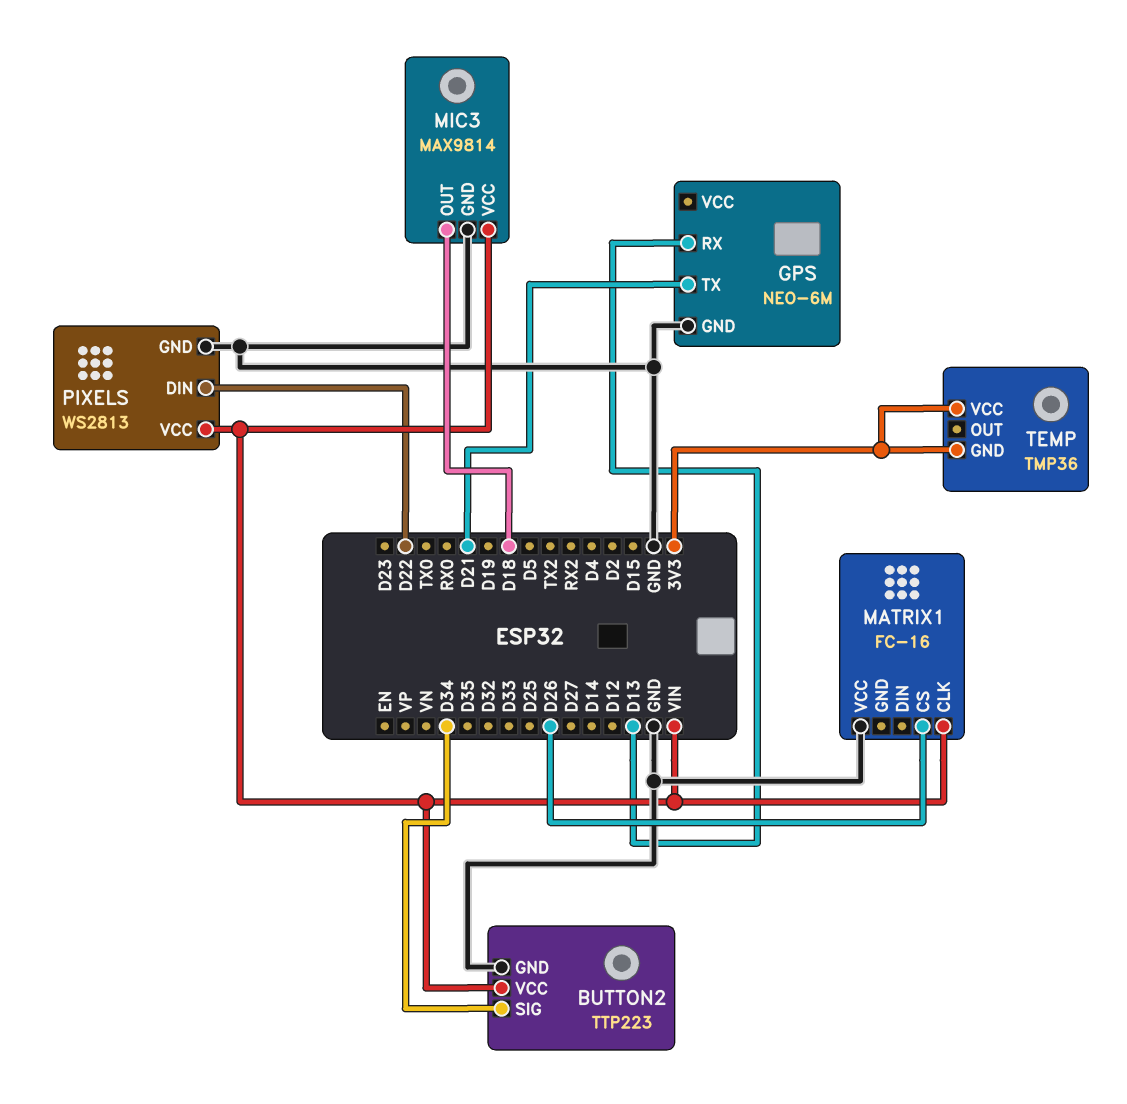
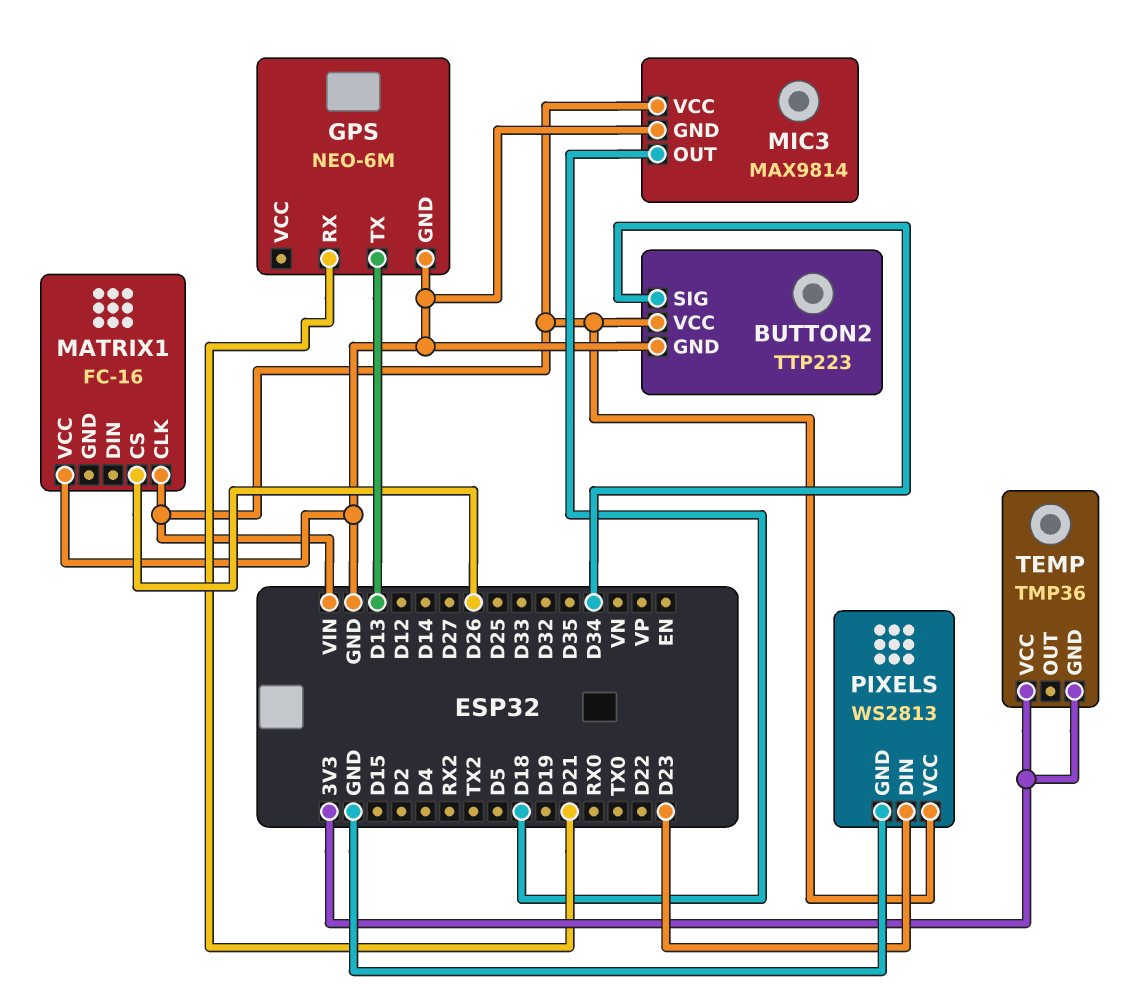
GPS pin RX: D13 -> D21
GPS pin TX: D21 -> D13
PIXELS pin DIN: D22 -> D23

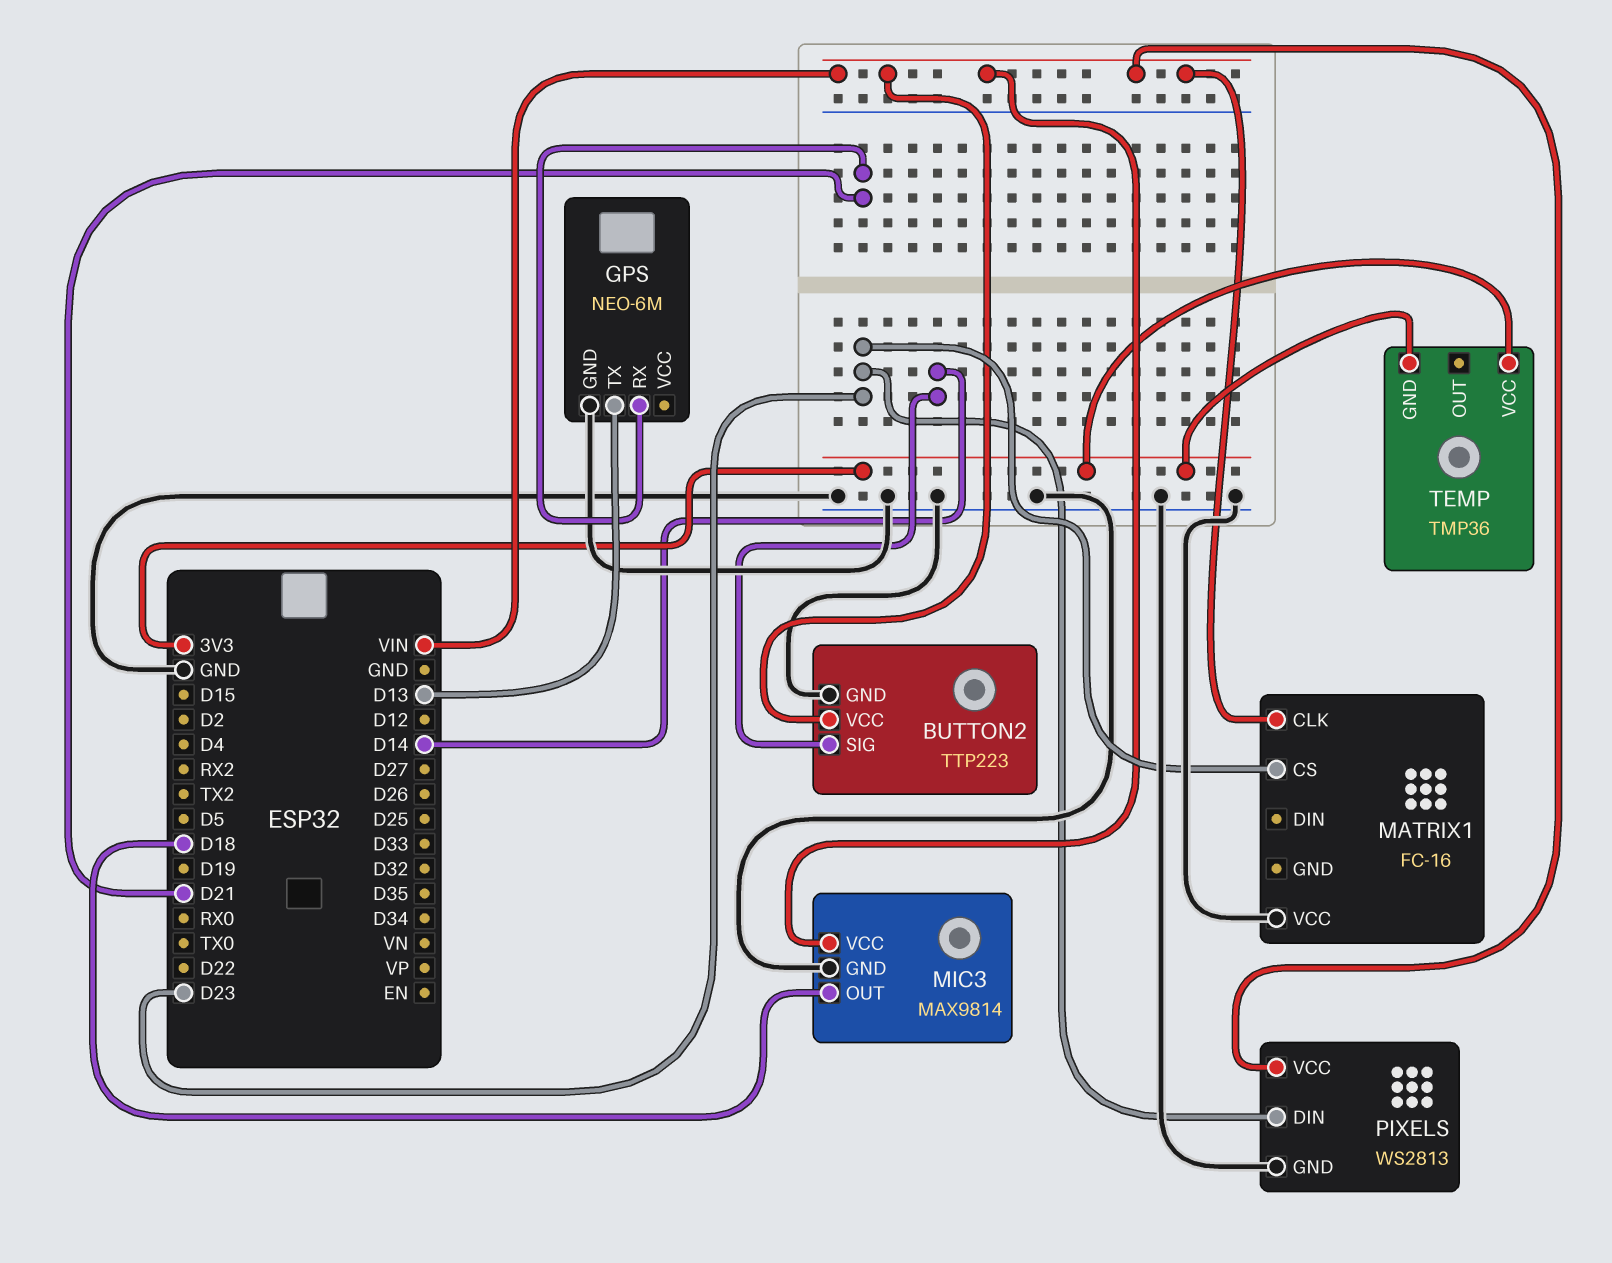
BUTTON2 pin SIG: D34 -> D14
MATRIX1 pin CS: D26 -> D23

